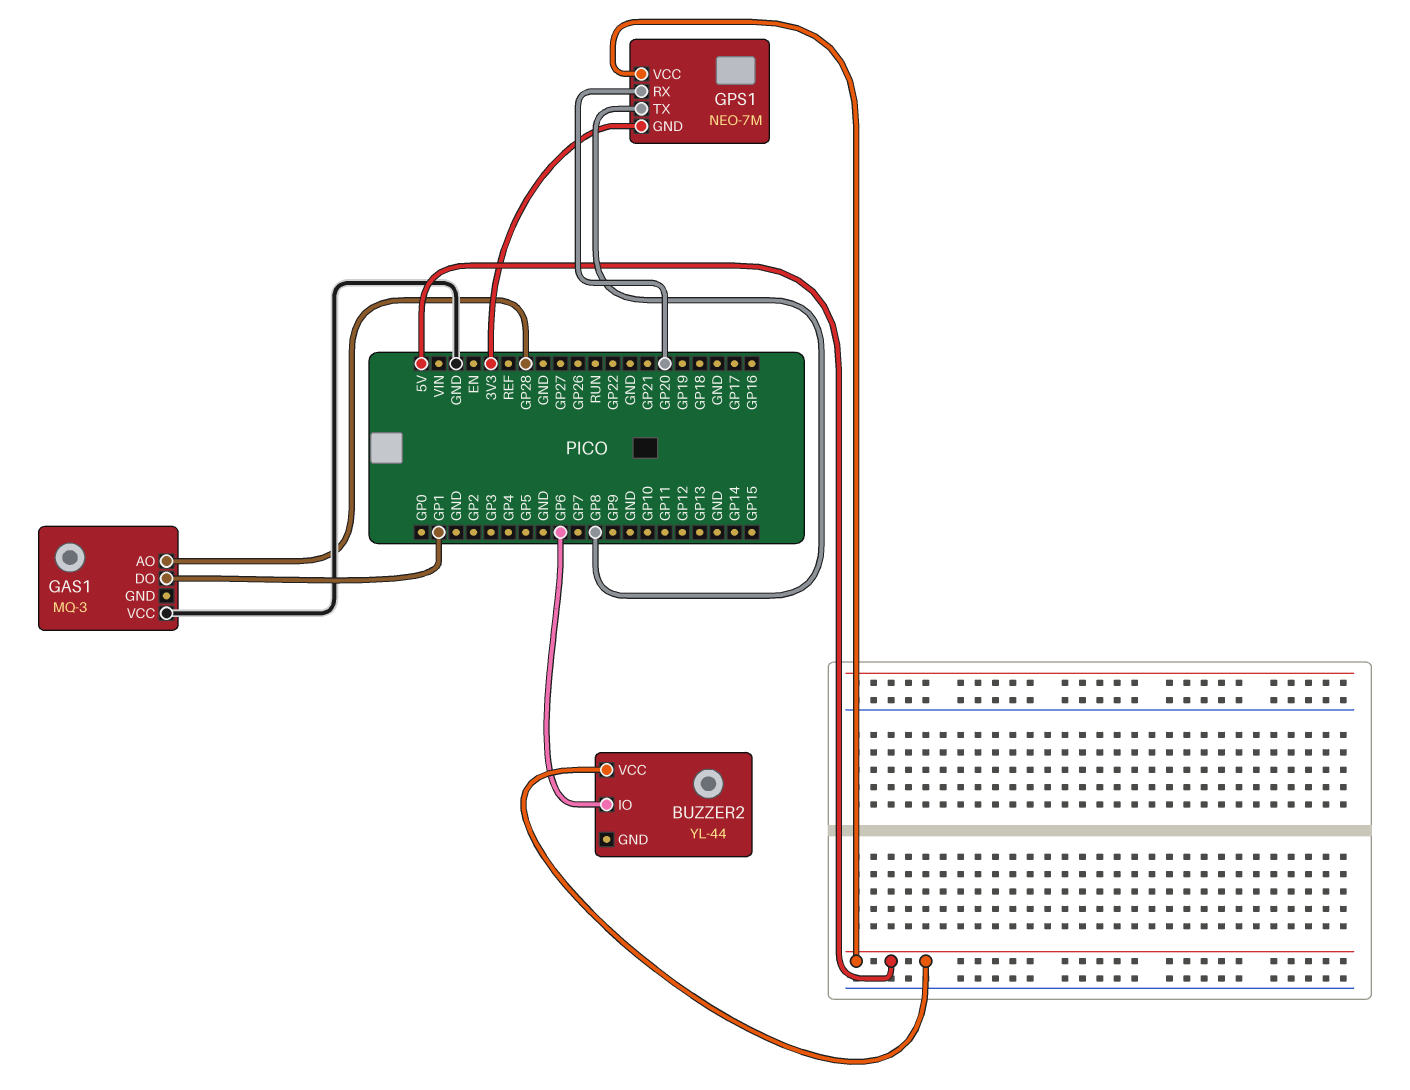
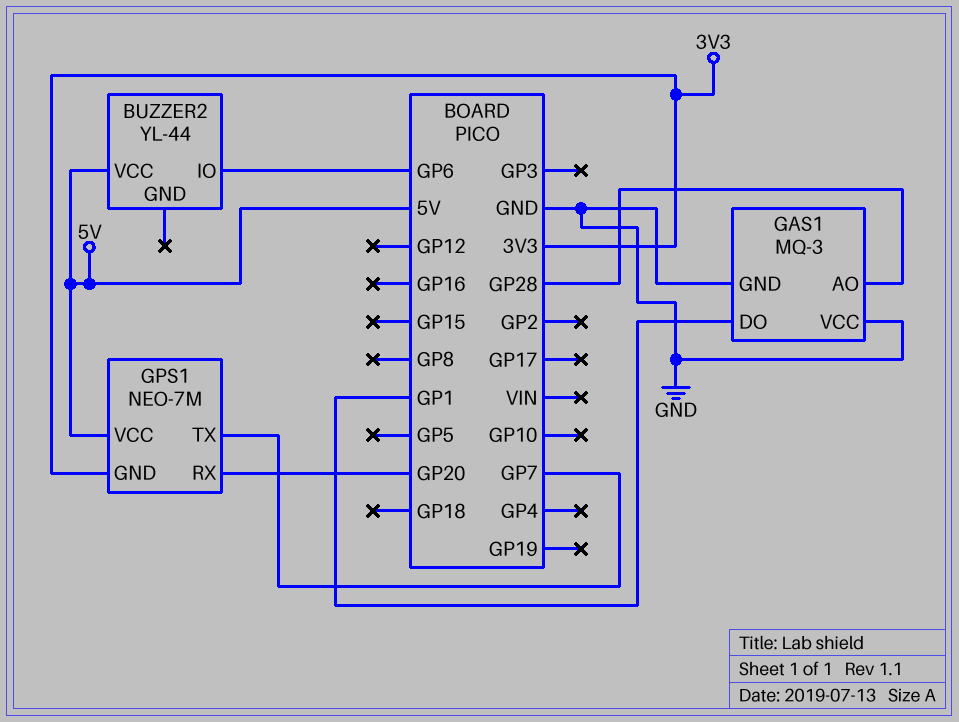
GAS1 pin GND: none -> GND
GPS1 pin TX: GP8 -> GP7

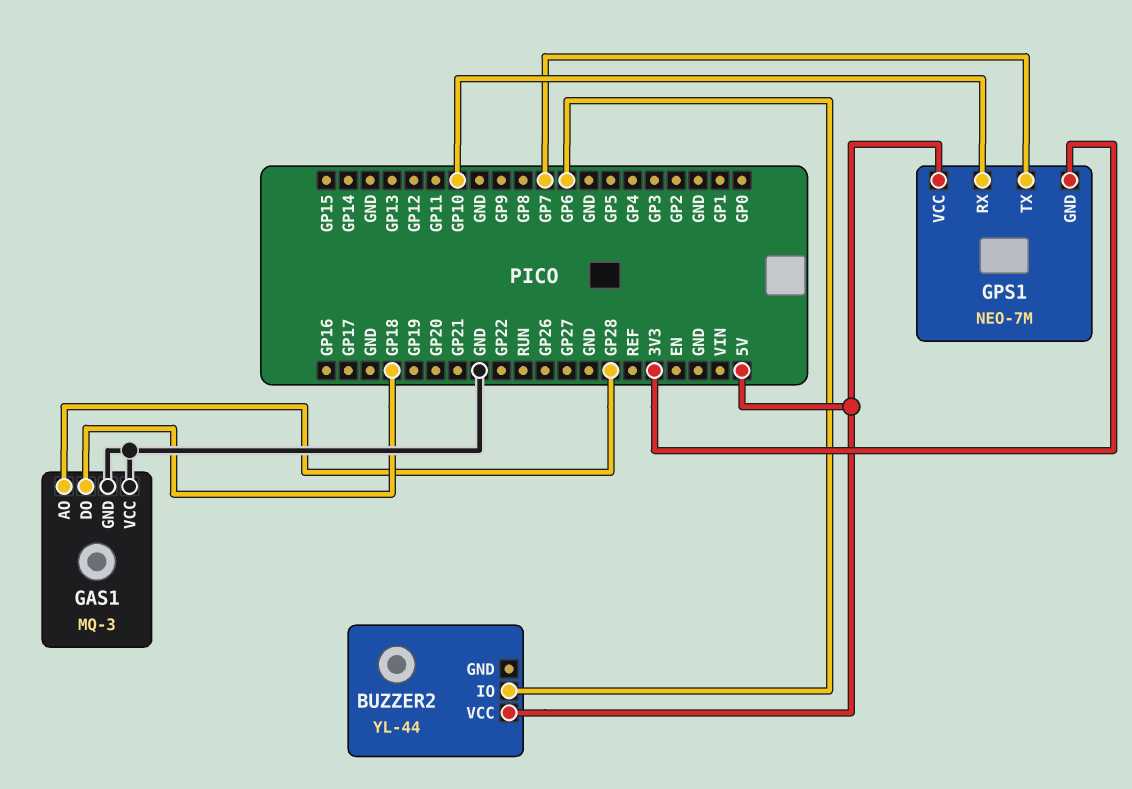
GAS1 pin DO: GP1 -> GP18
GPS1 pin RX: GP20 -> GP10

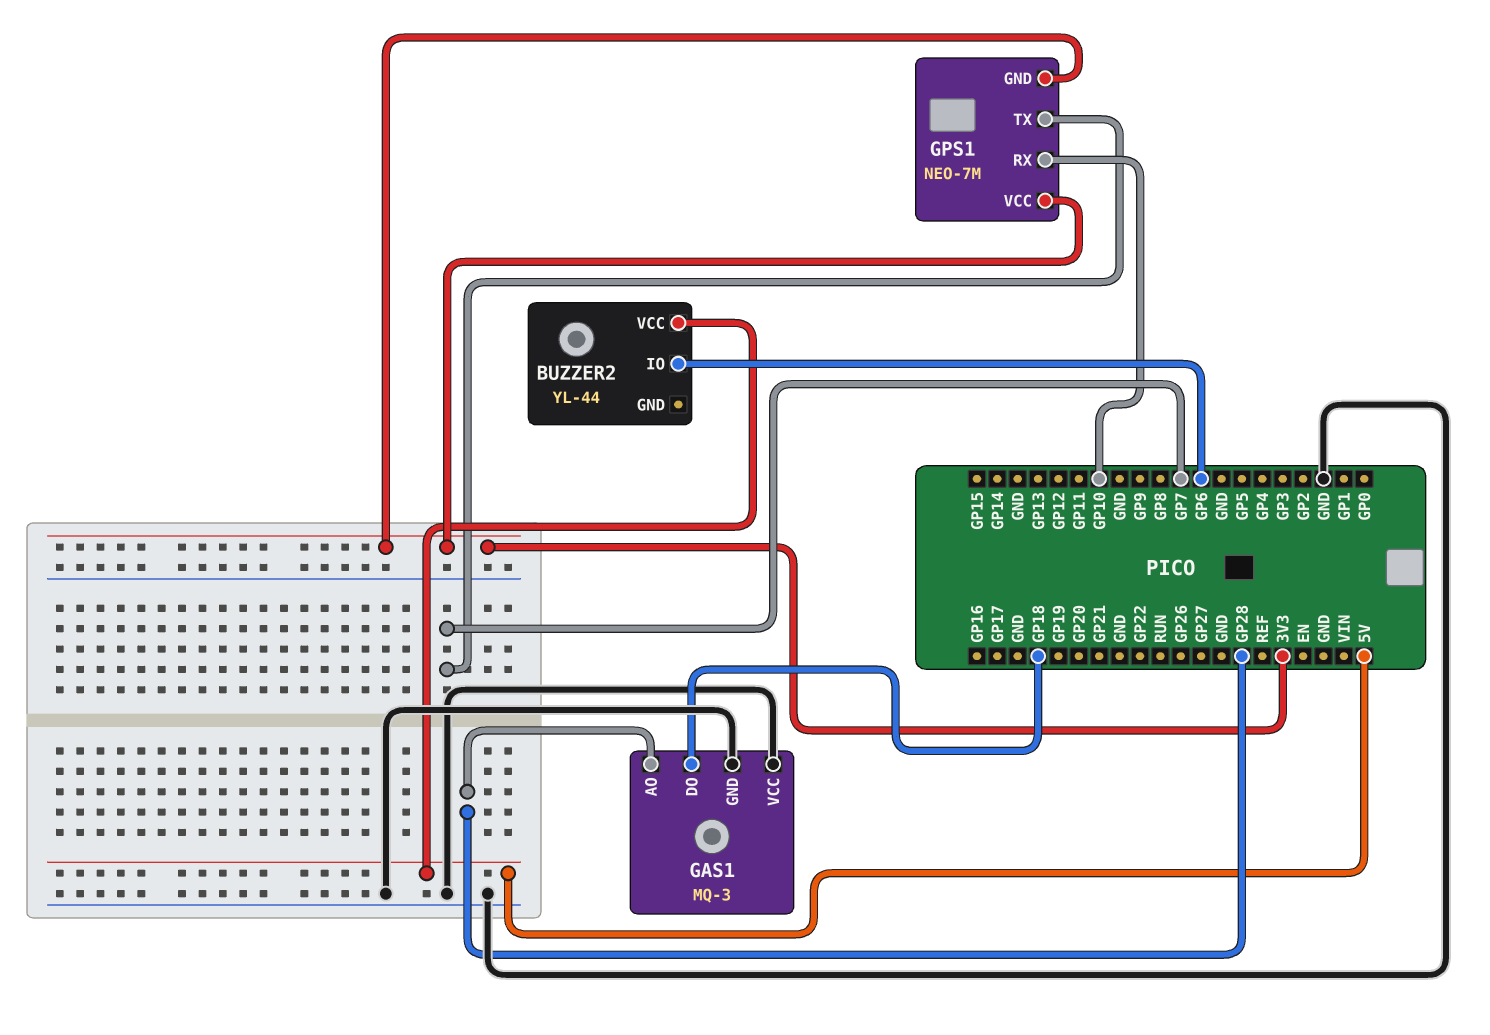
GPS1 pin VCC: 5V -> 3V3

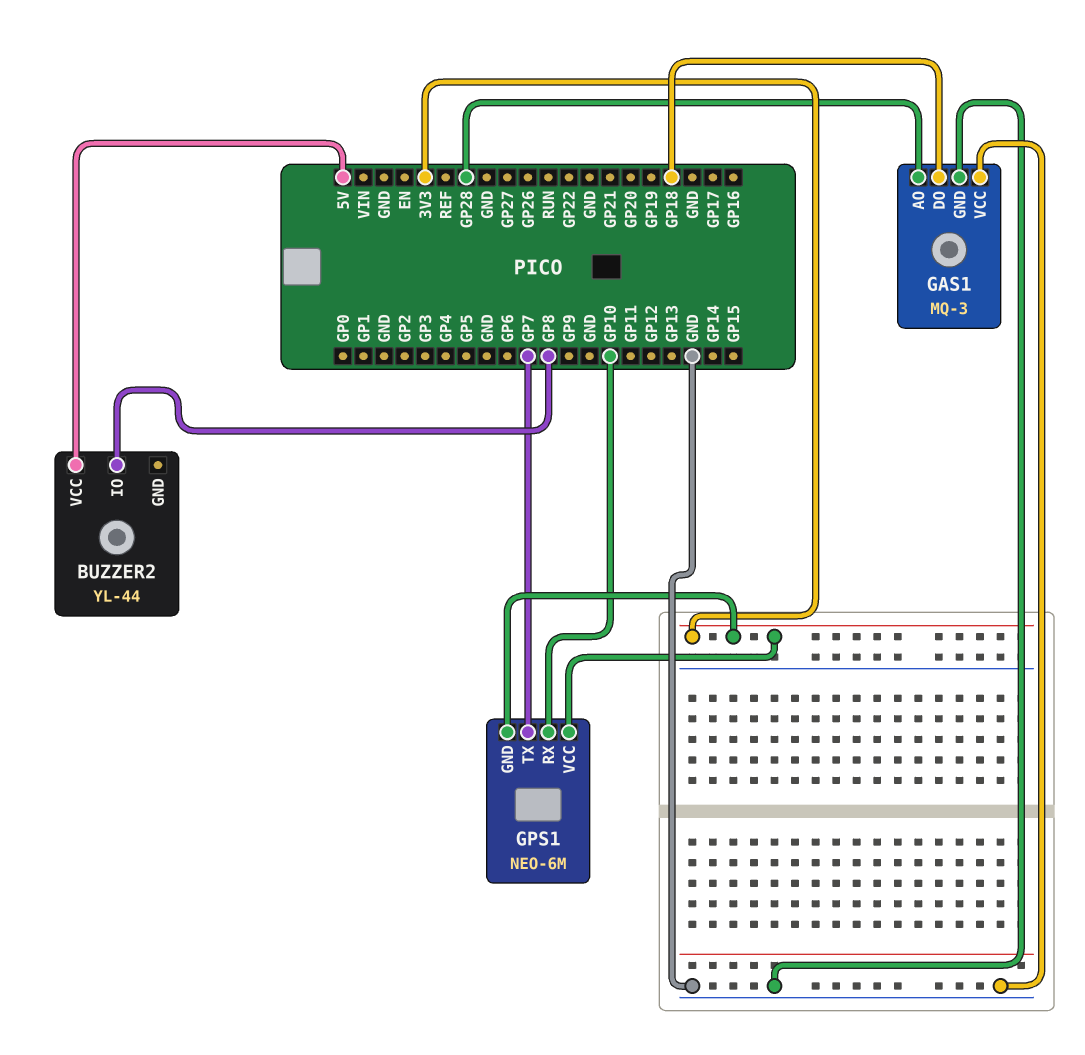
BUZZER2 pin IO: GP6 -> GP8
GPS1: NEO-7M -> NEO-6M

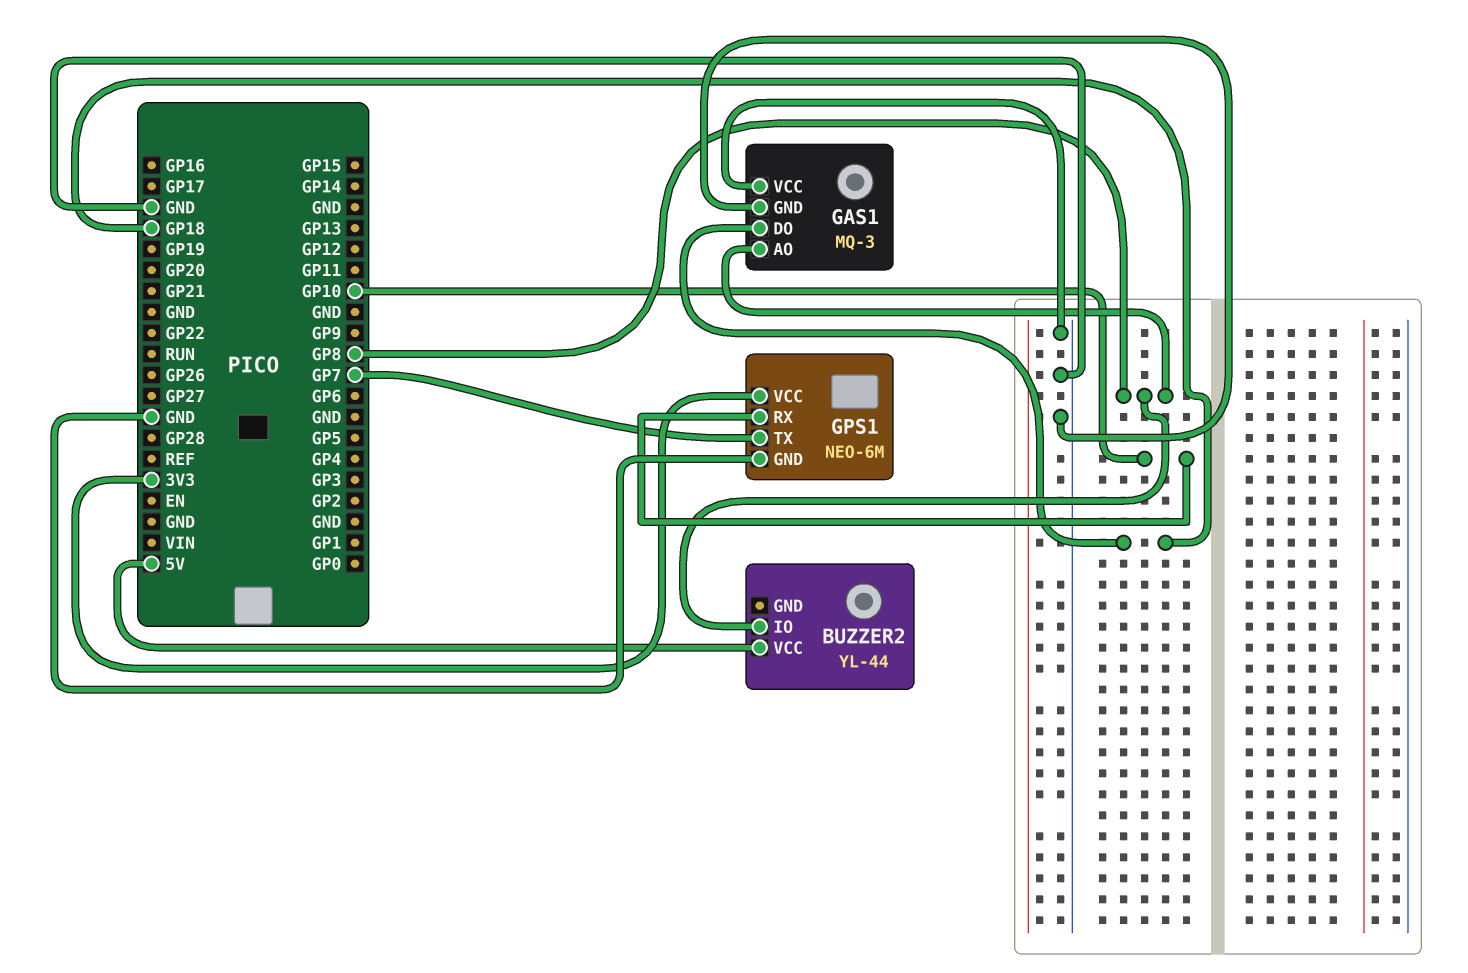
GAS1 pin AO: GP28 -> GP8
GPS1 pin GND: 3V3 -> GND

